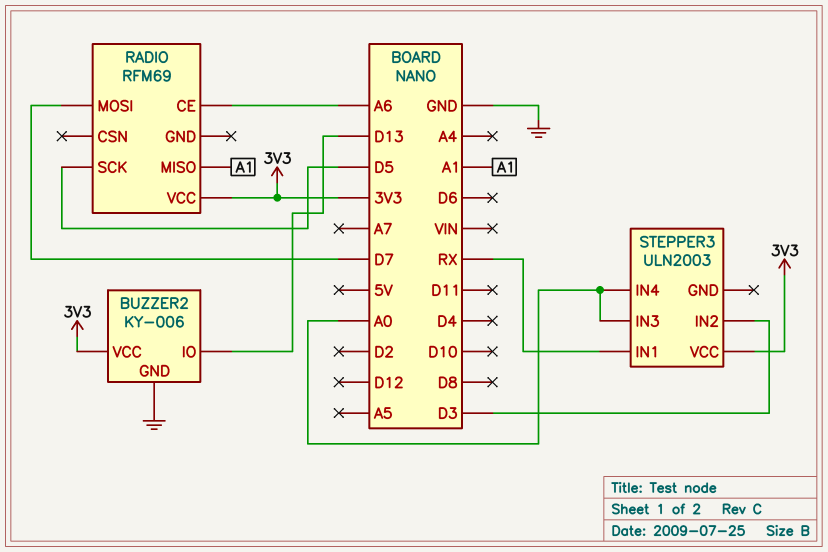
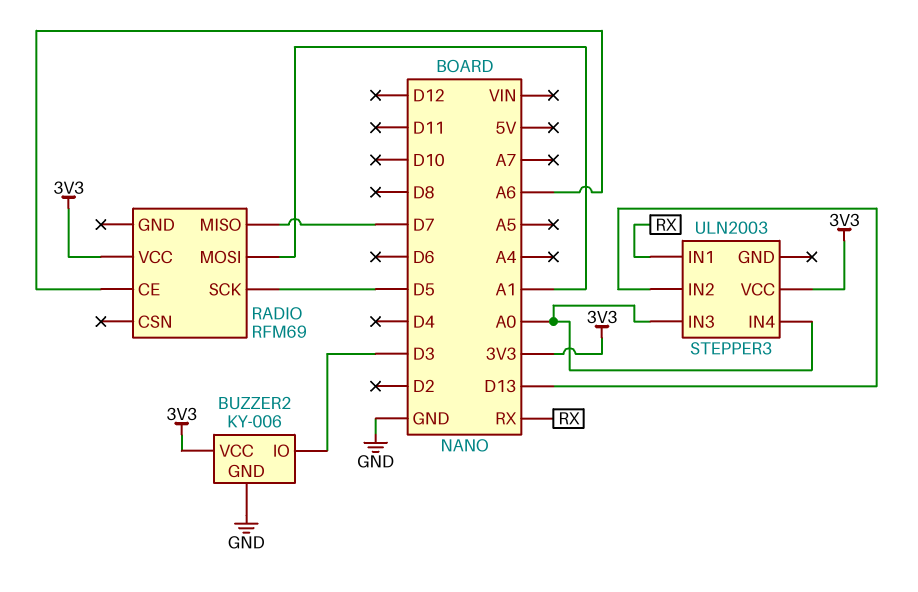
BUZZER2 pin IO: D13 -> D3
RADIO pin MISO: A1 -> D7
RADIO pin MOSI: D7 -> A1
STEPPER3 pin IN2: D3 -> D13

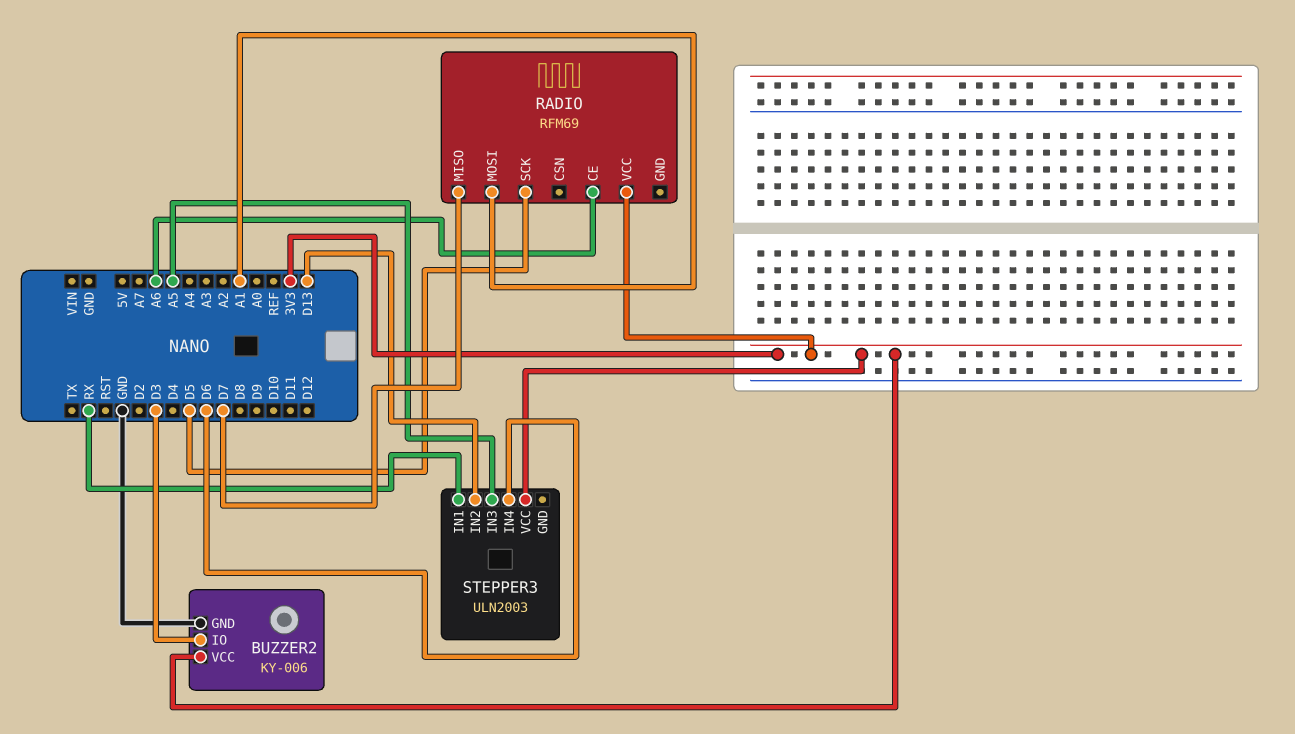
STEPPER3 pin IN3: A0 -> A5
STEPPER3 pin IN4: A0 -> D6

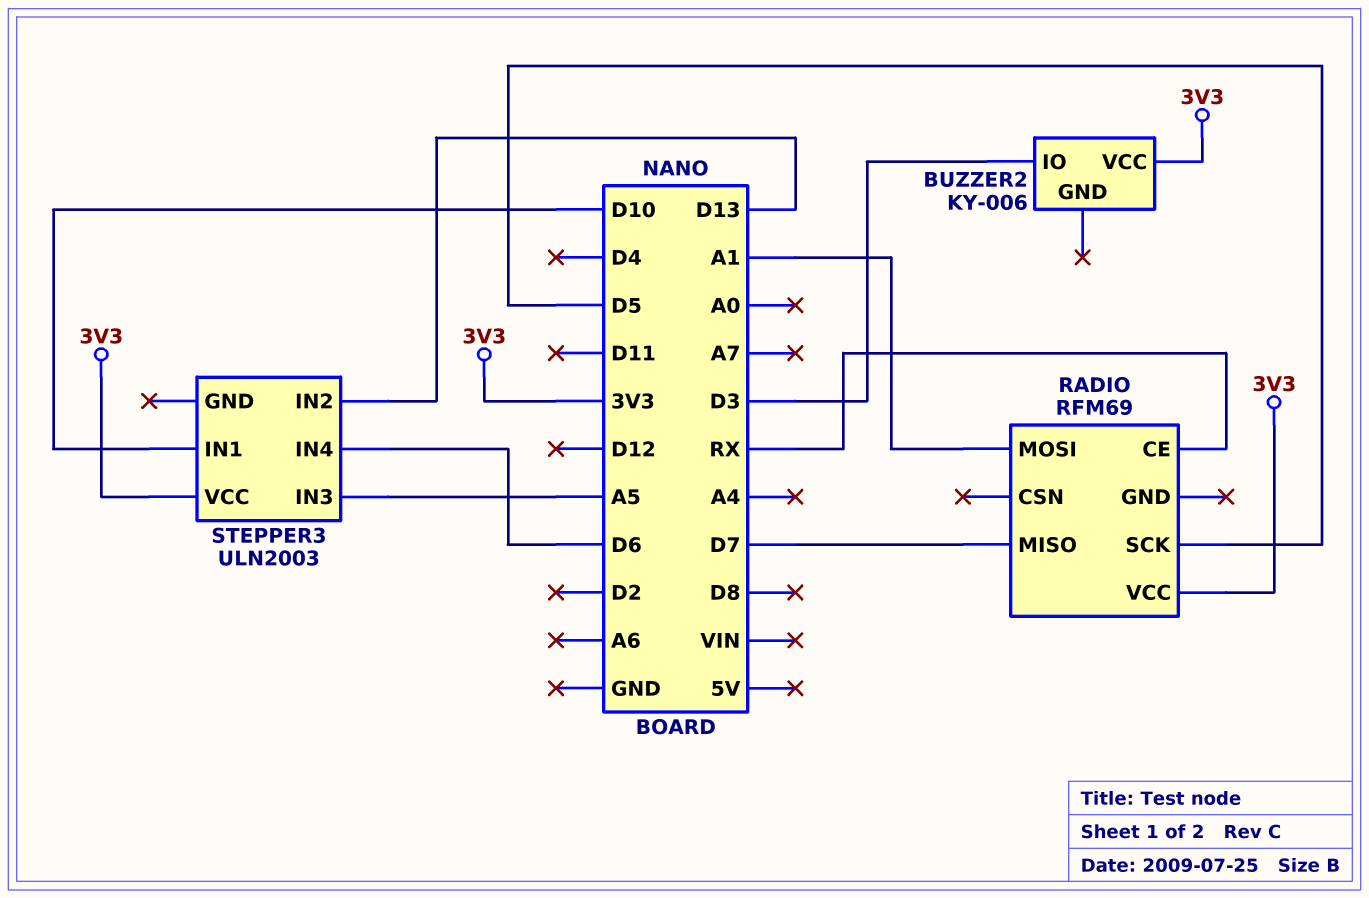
BUZZER2 pin GND: GND -> none
RADIO pin CE: A6 -> RX
STEPPER3 pin IN1: RX -> D10

